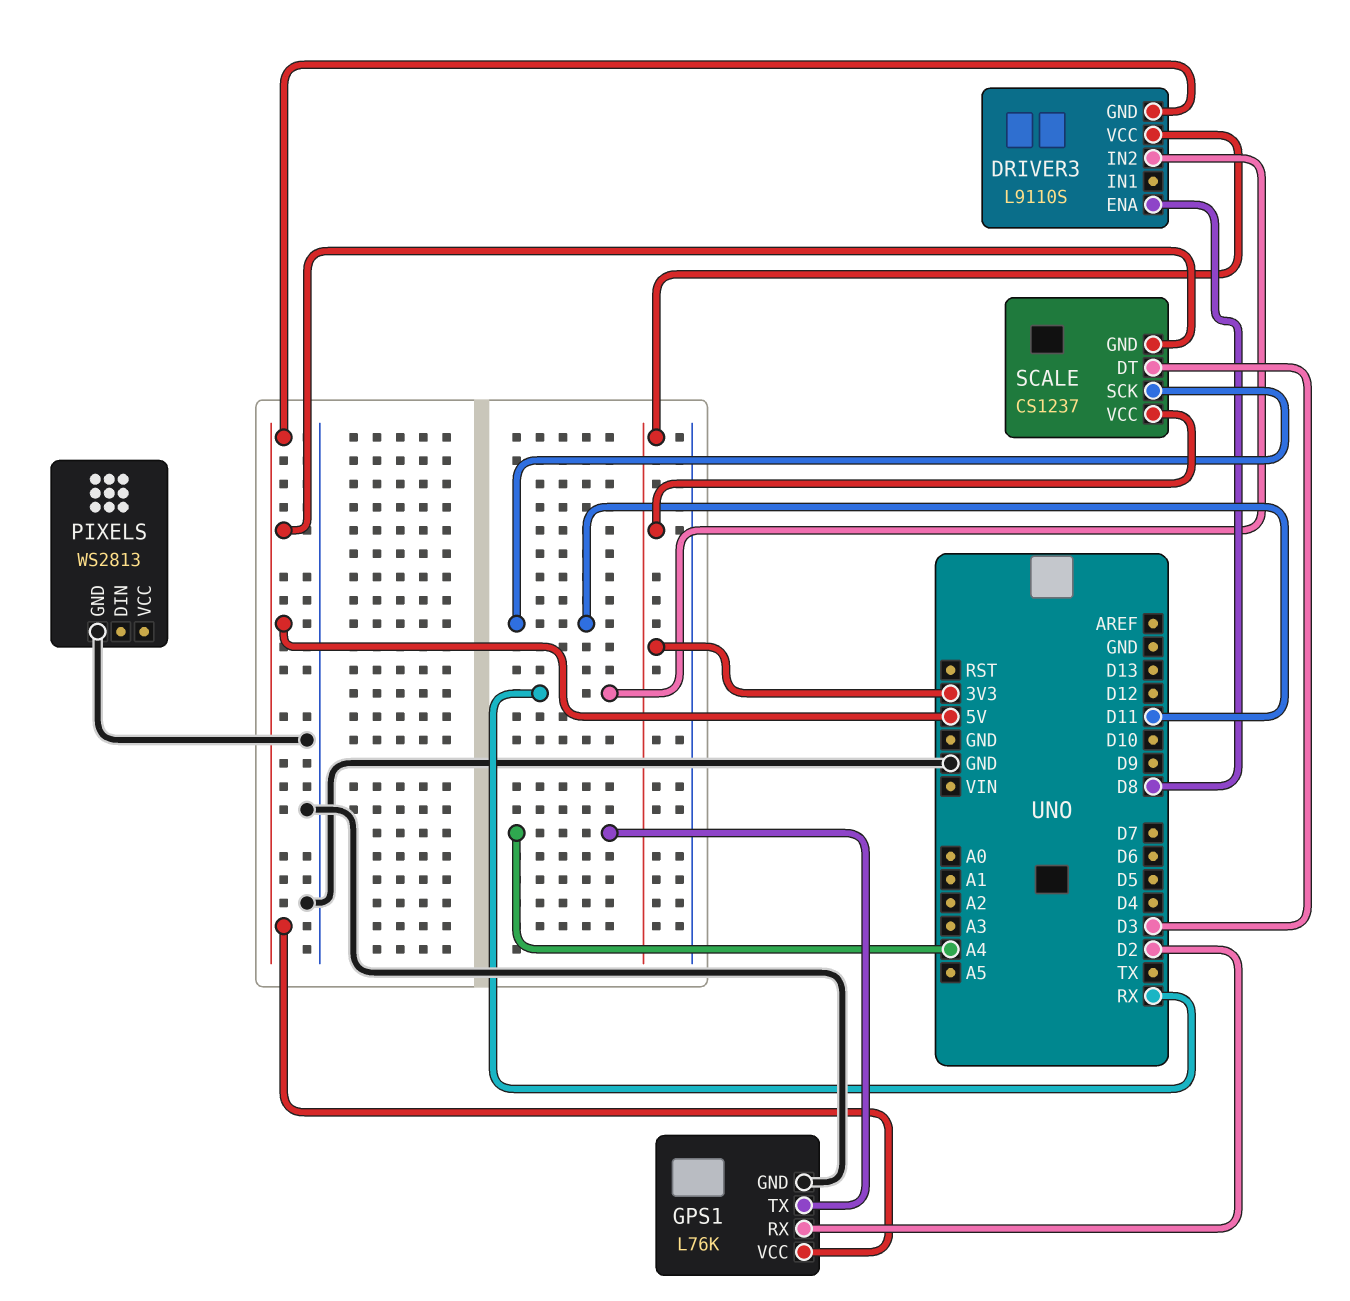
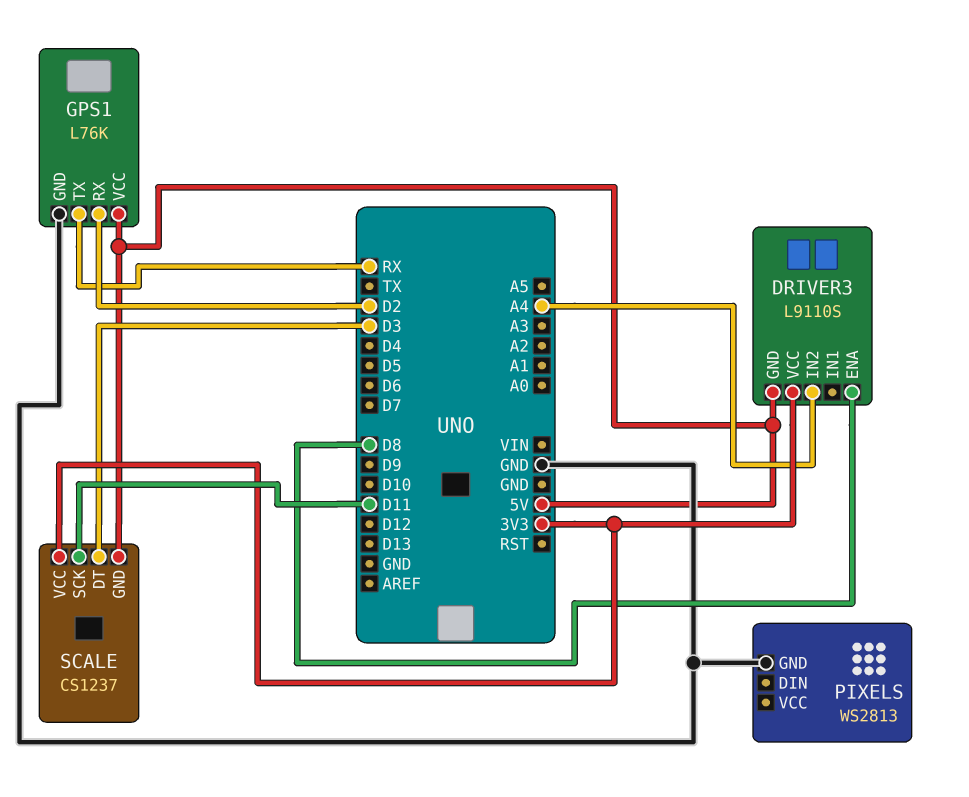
DRIVER3 pin IN2: RX -> A4
GPS1 pin TX: A4 -> RX

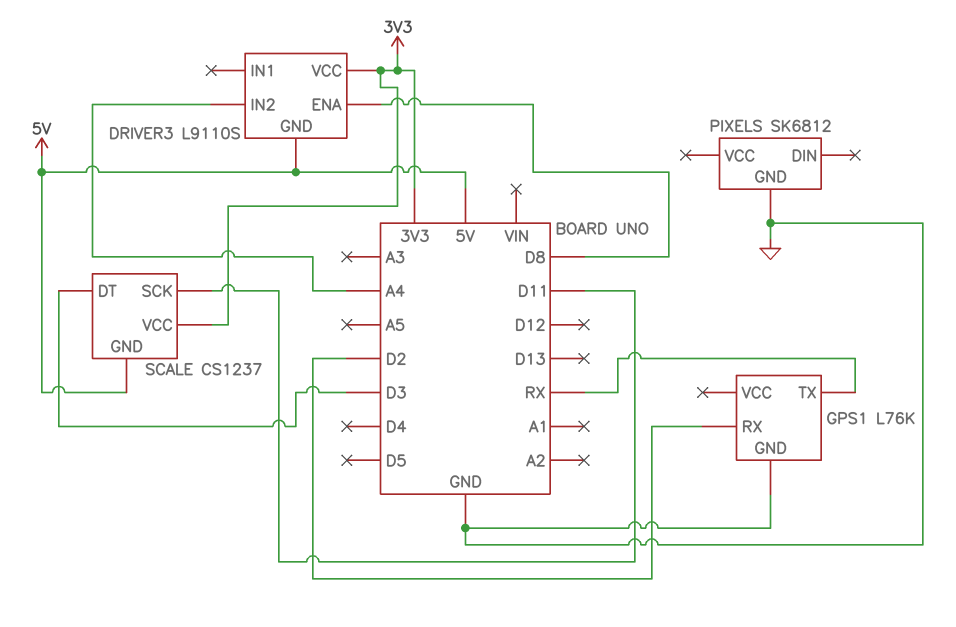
GPS1 pin VCC: 5V -> none
PIXELS: WS2813 -> SK6812

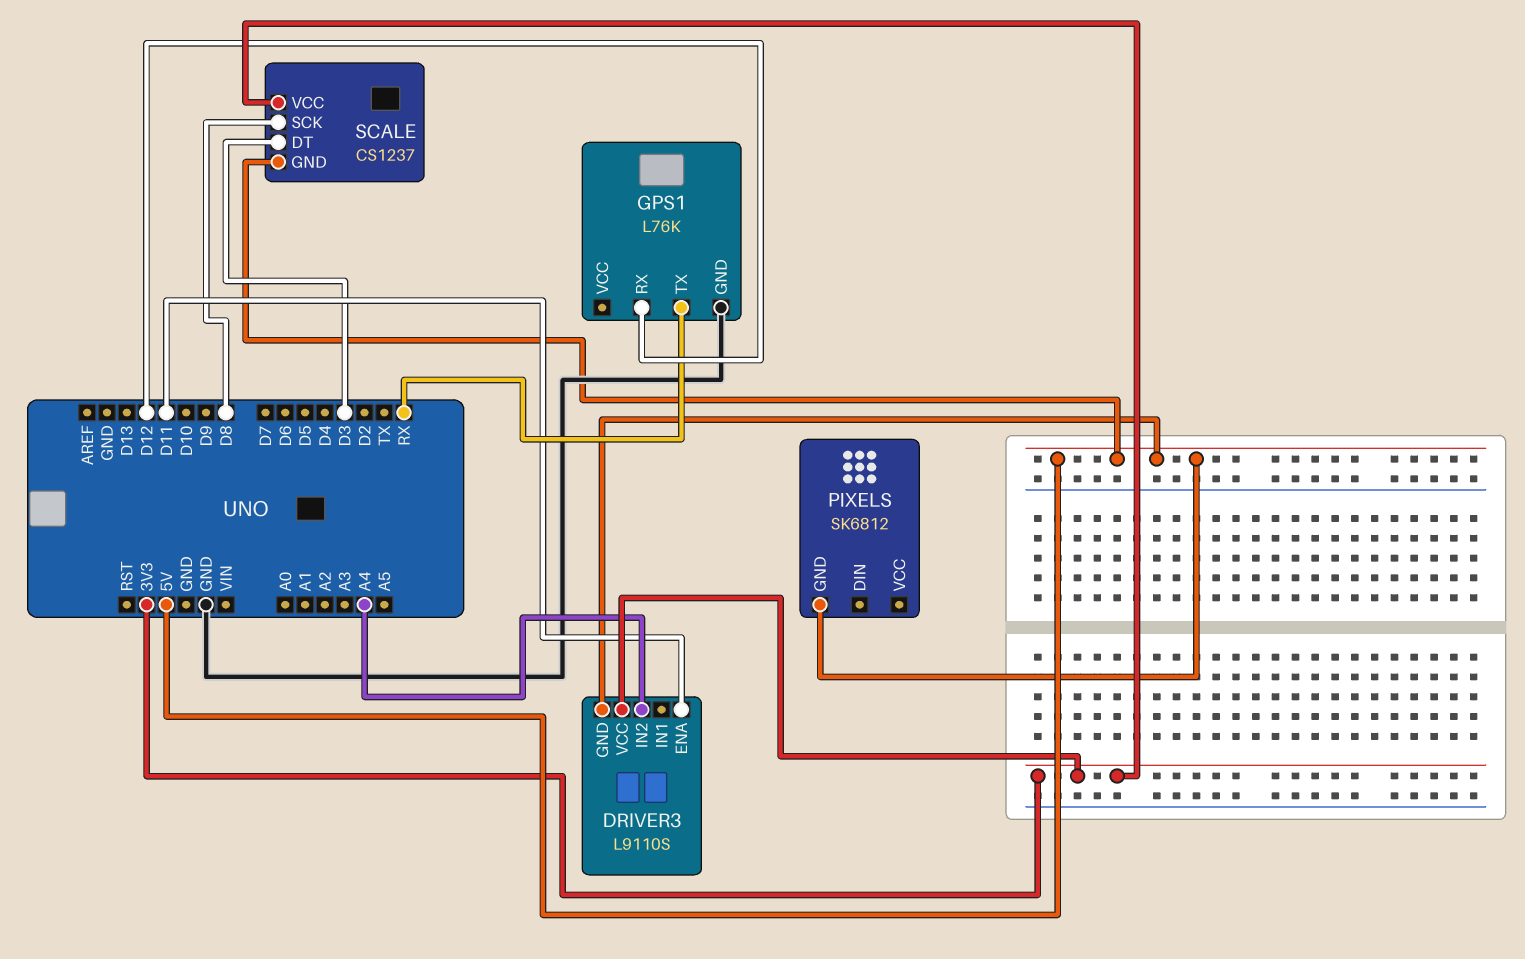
DRIVER3 pin ENA: D8 -> D11
GPS1 pin RX: D2 -> D12
PIXELS pin GND: GND -> 5V
SCALE pin SCK: D11 -> D8

